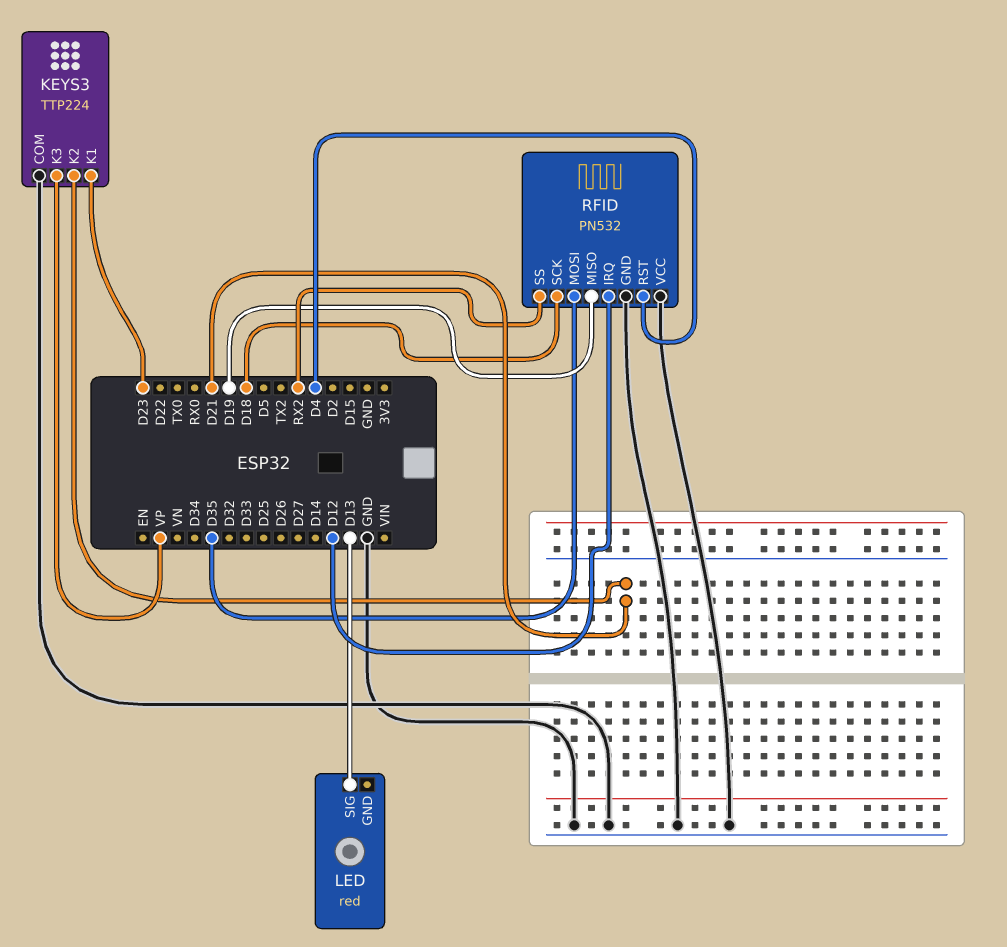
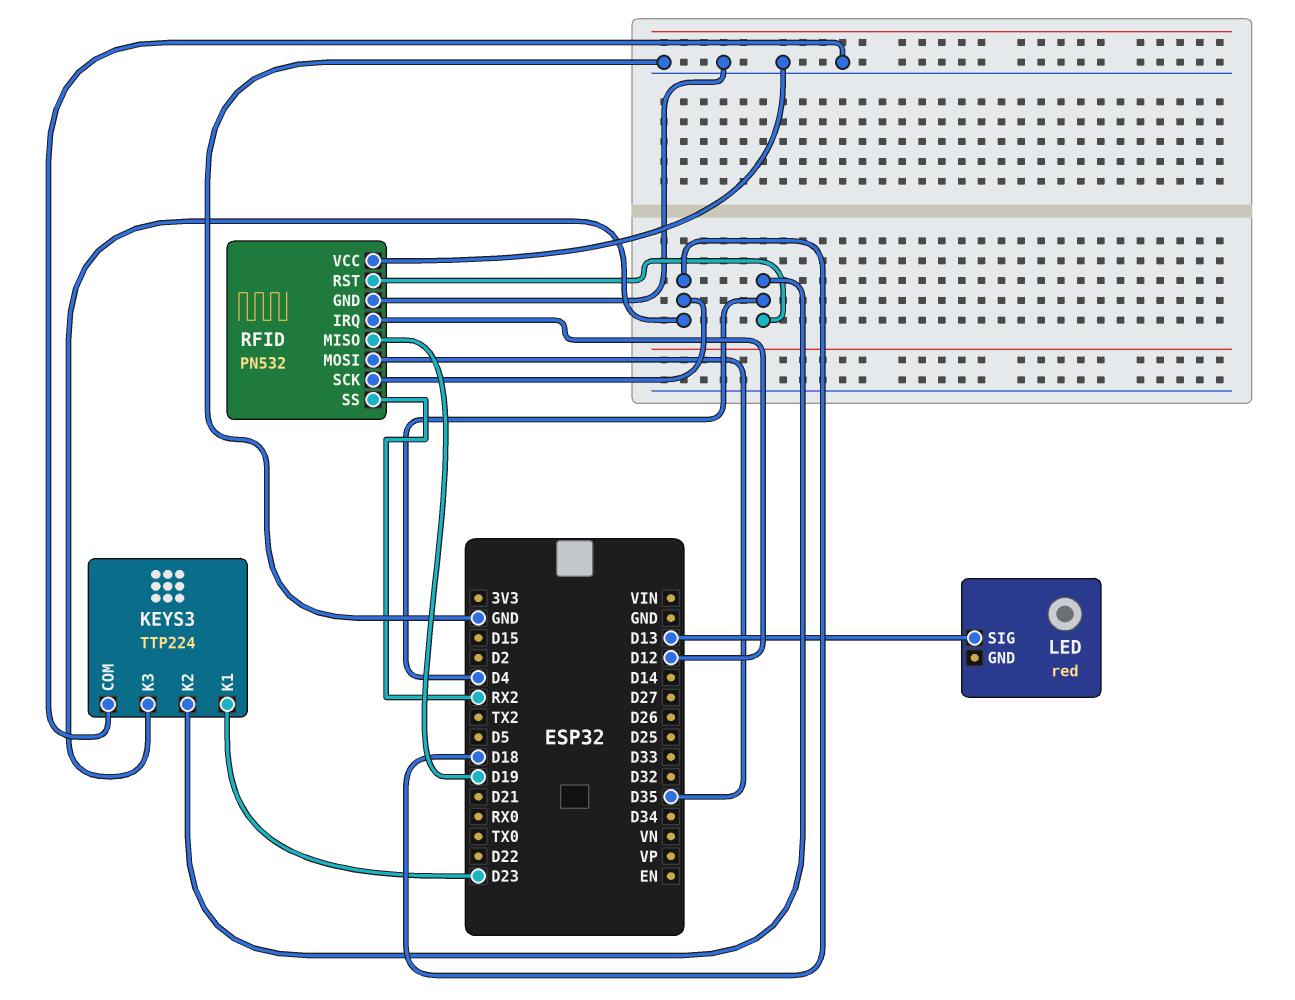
KEYS3 pin K2: D21 -> D4
KEYS3 pin K3: VP -> D18

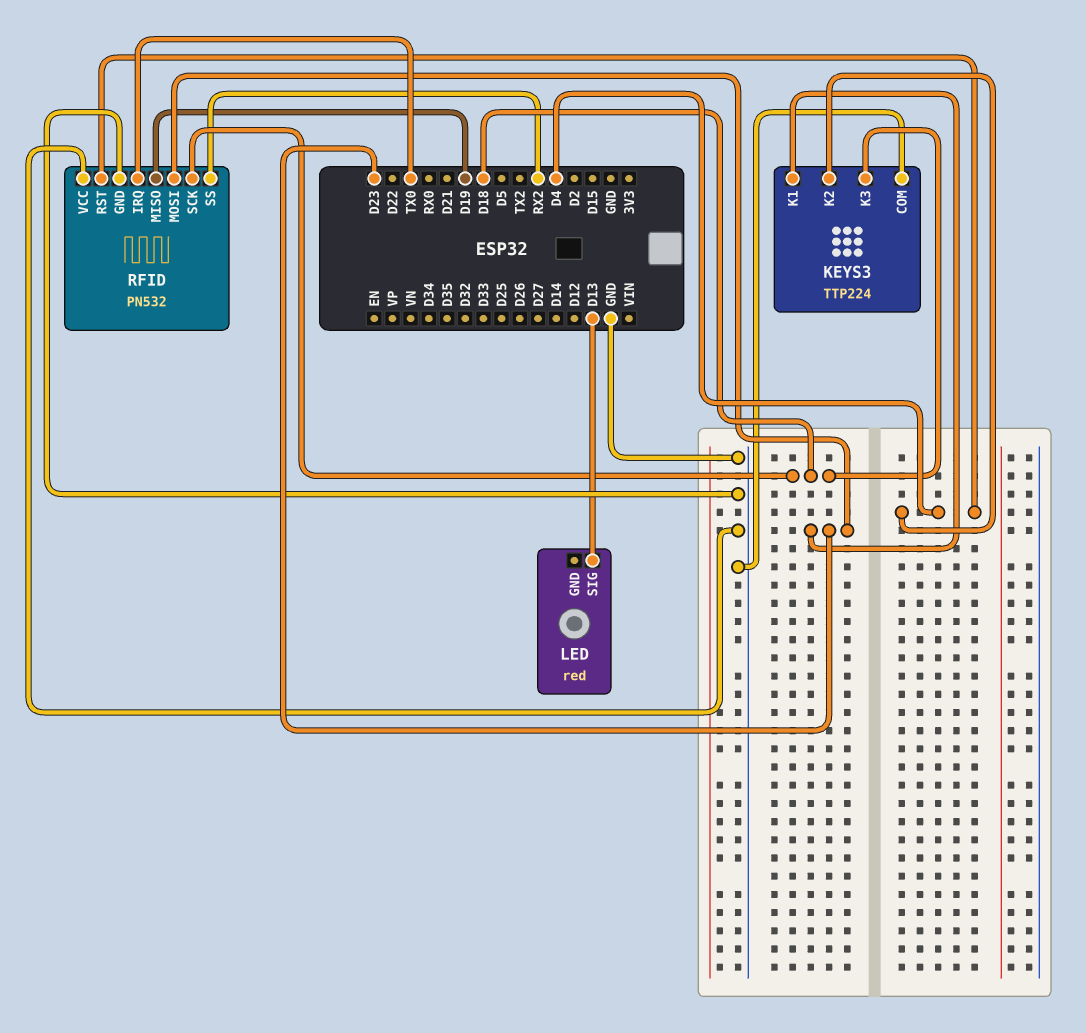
RFID pin IRQ: D12 -> TX0
RFID pin MOSI: D35 -> D23

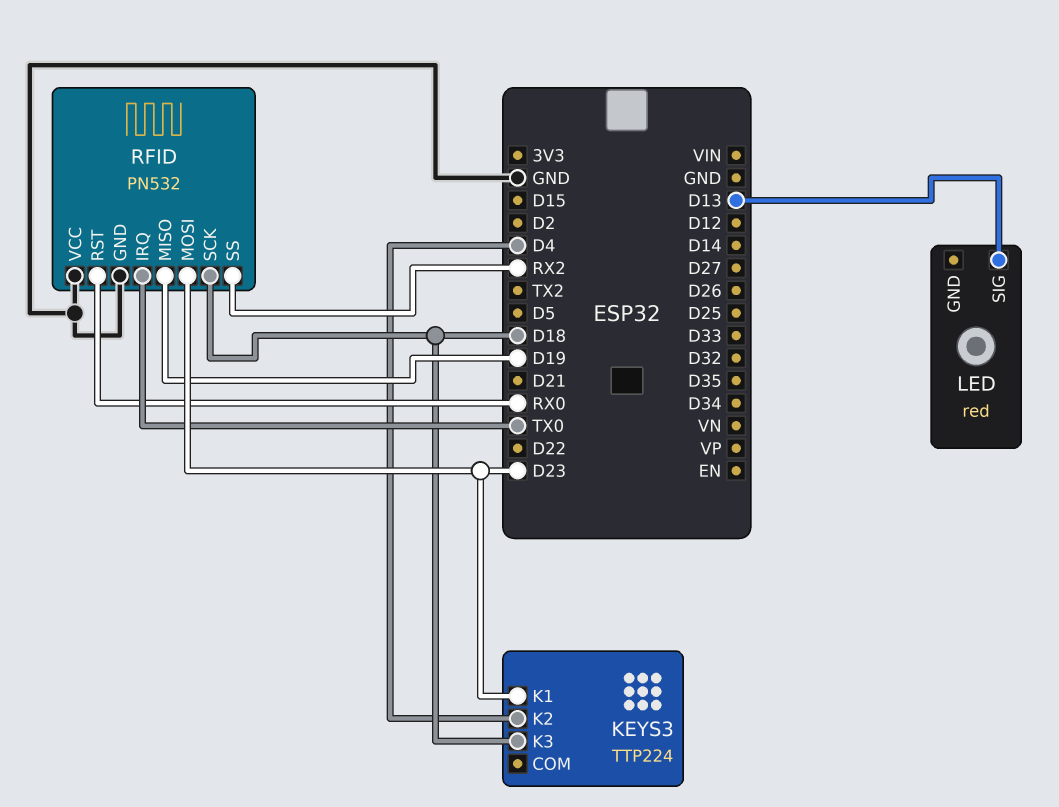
KEYS3 pin COM: GND -> none
RFID pin RST: D4 -> RX0

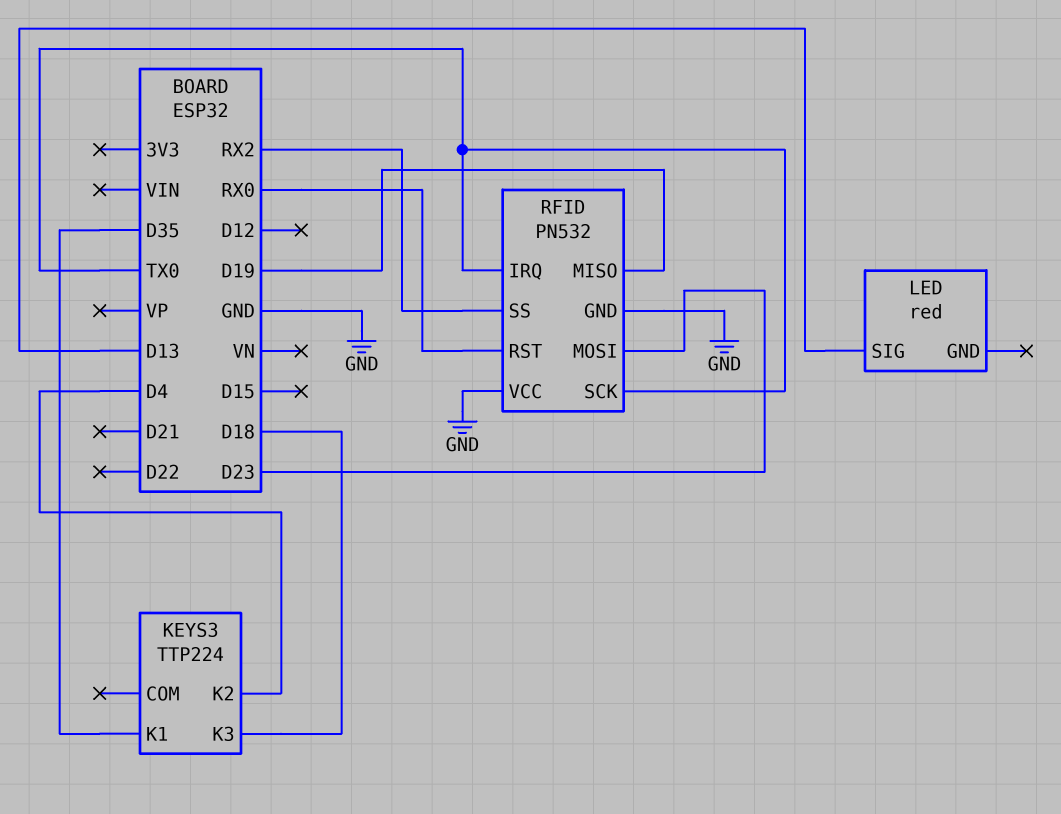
KEYS3 pin K1: D23 -> D35
RFID pin SCK: D18 -> TX0

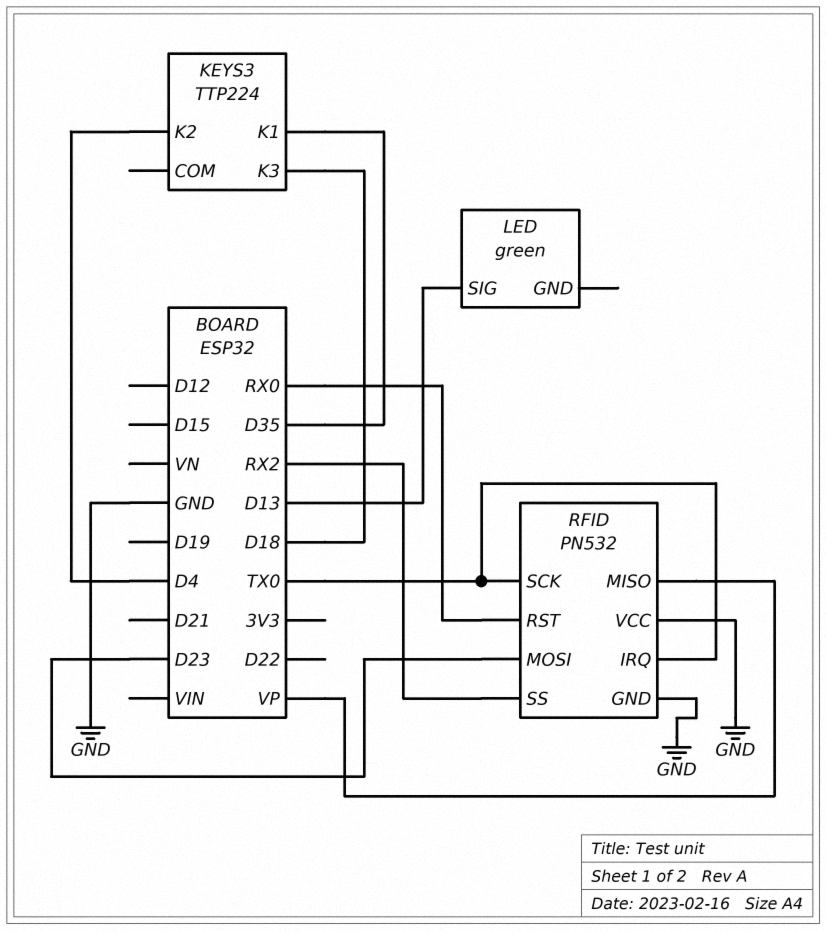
LED: red -> green
RFID pin MISO: D19 -> VP

